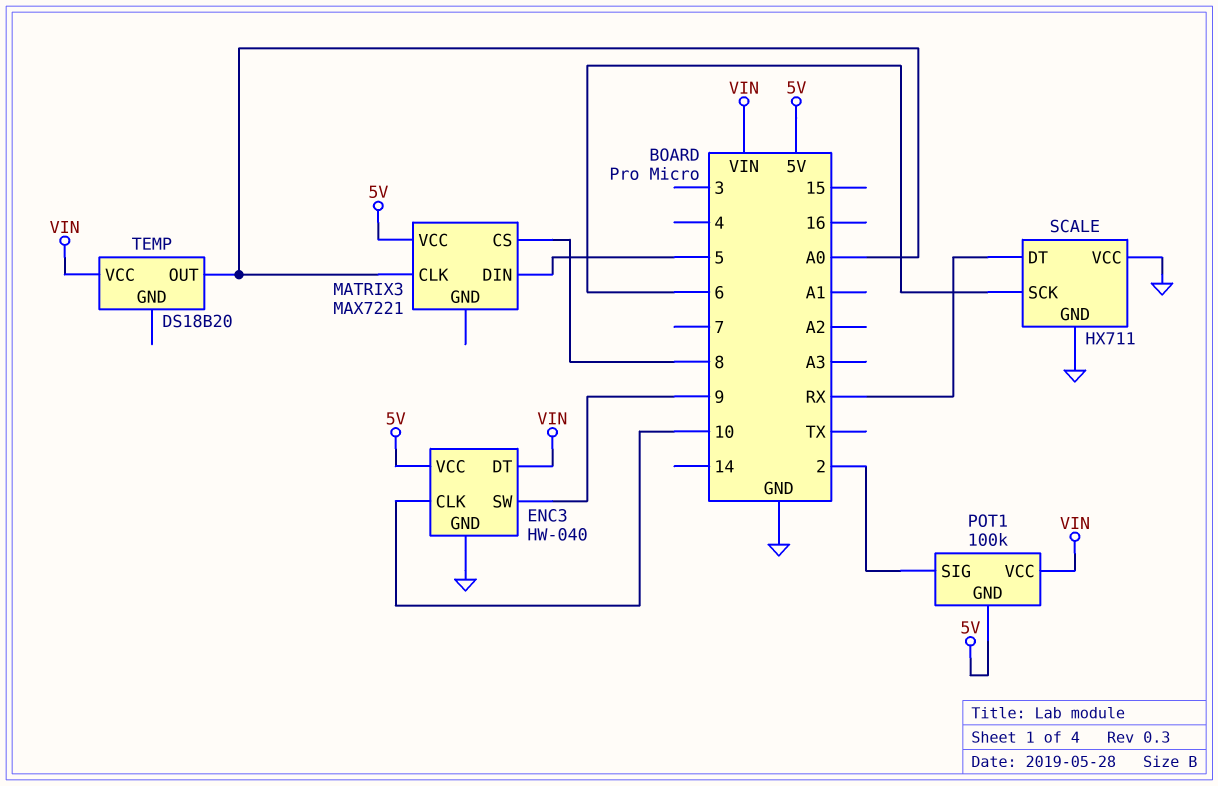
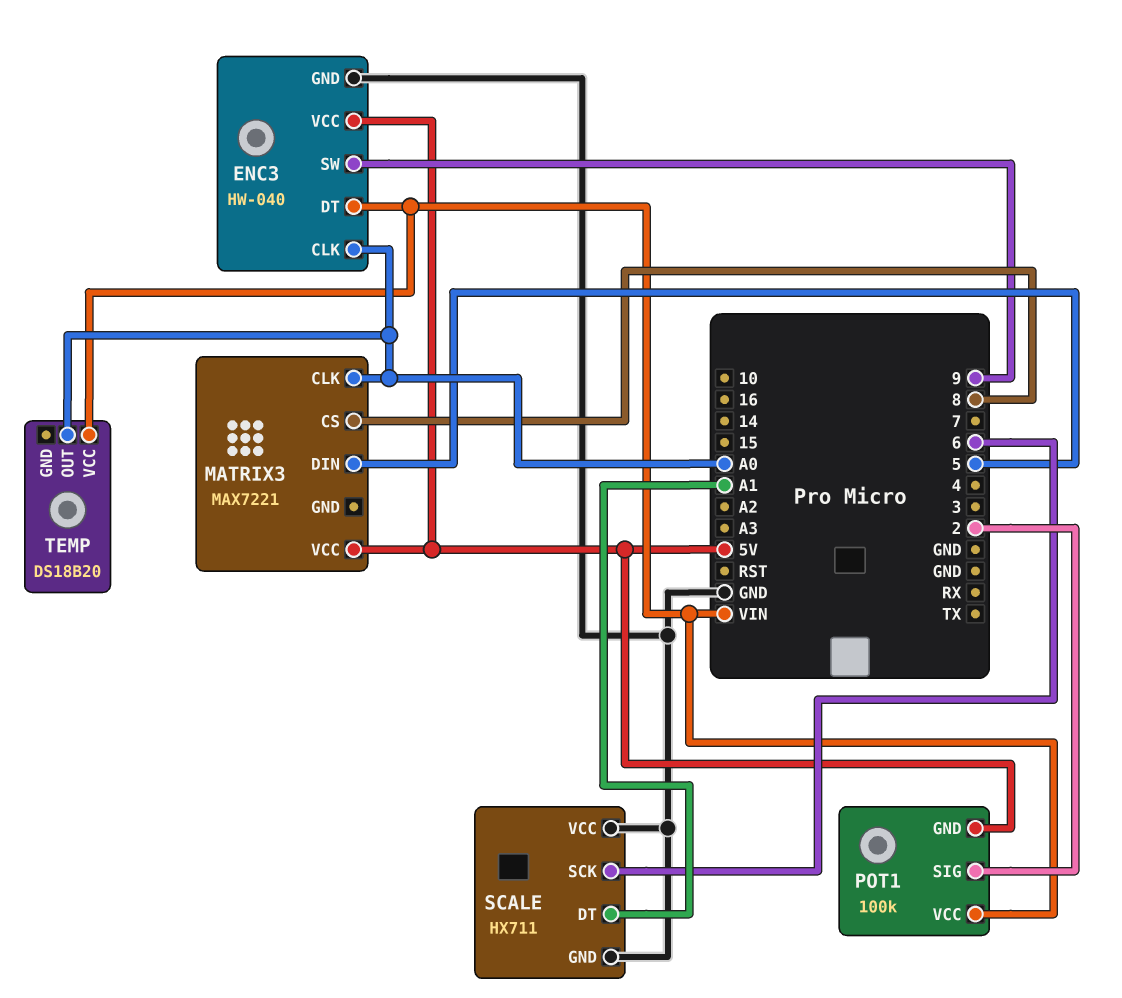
ENC3 pin CLK: 10 -> A0
SCALE pin DT: RX -> A1

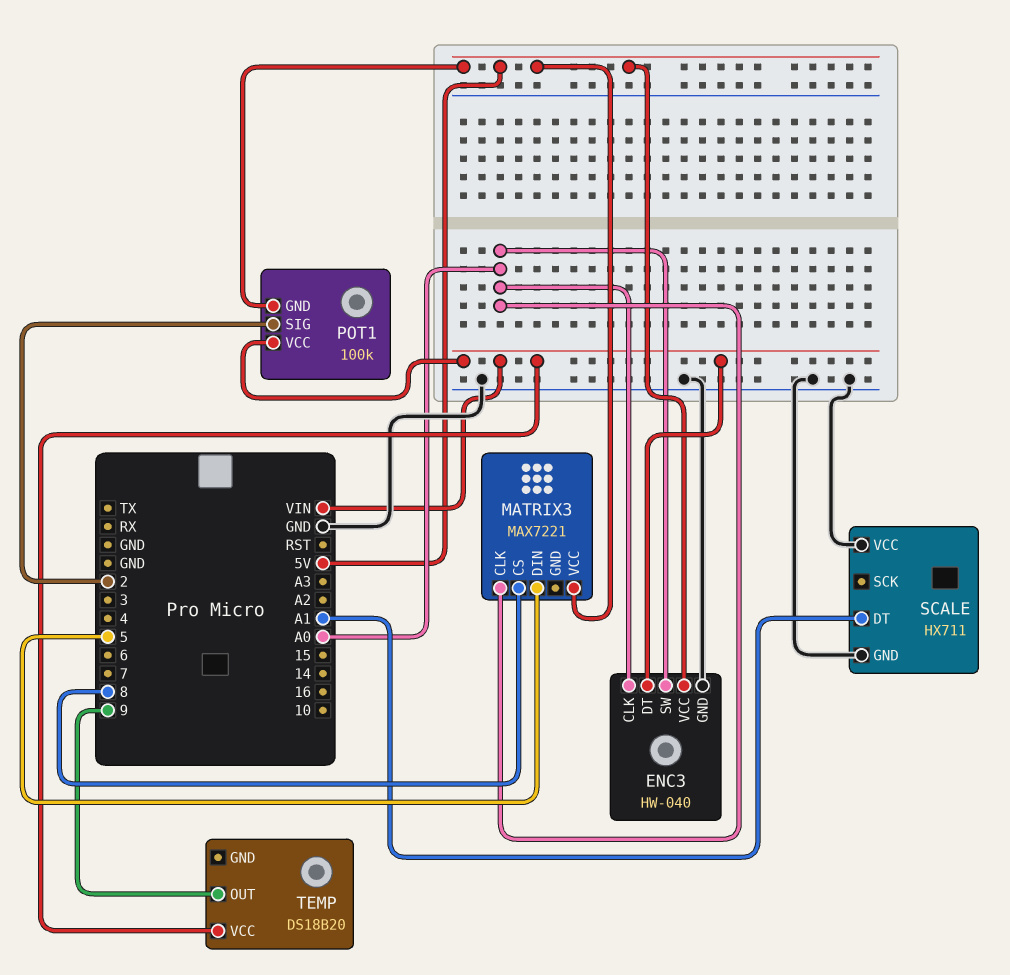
ENC3 pin SW: 9 -> A0
SCALE pin SCK: 6 -> none
TEMP pin OUT: A0 -> 9

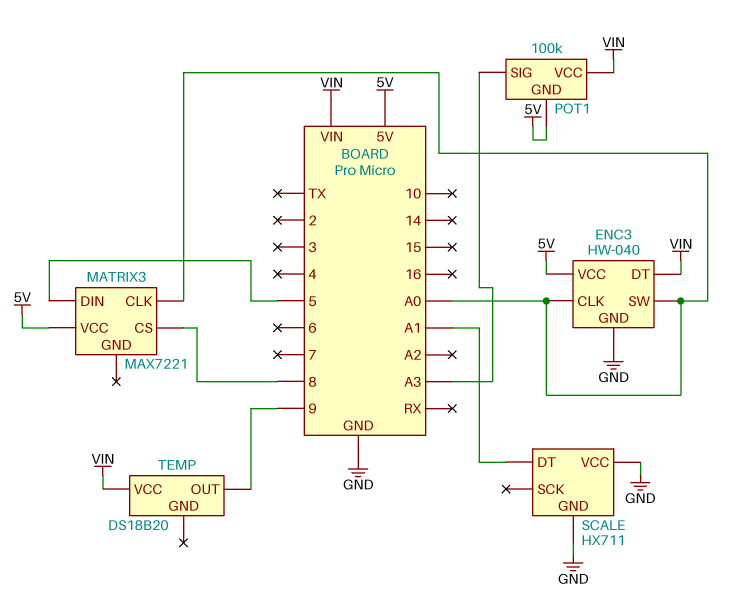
POT1 pin SIG: 2 -> A3

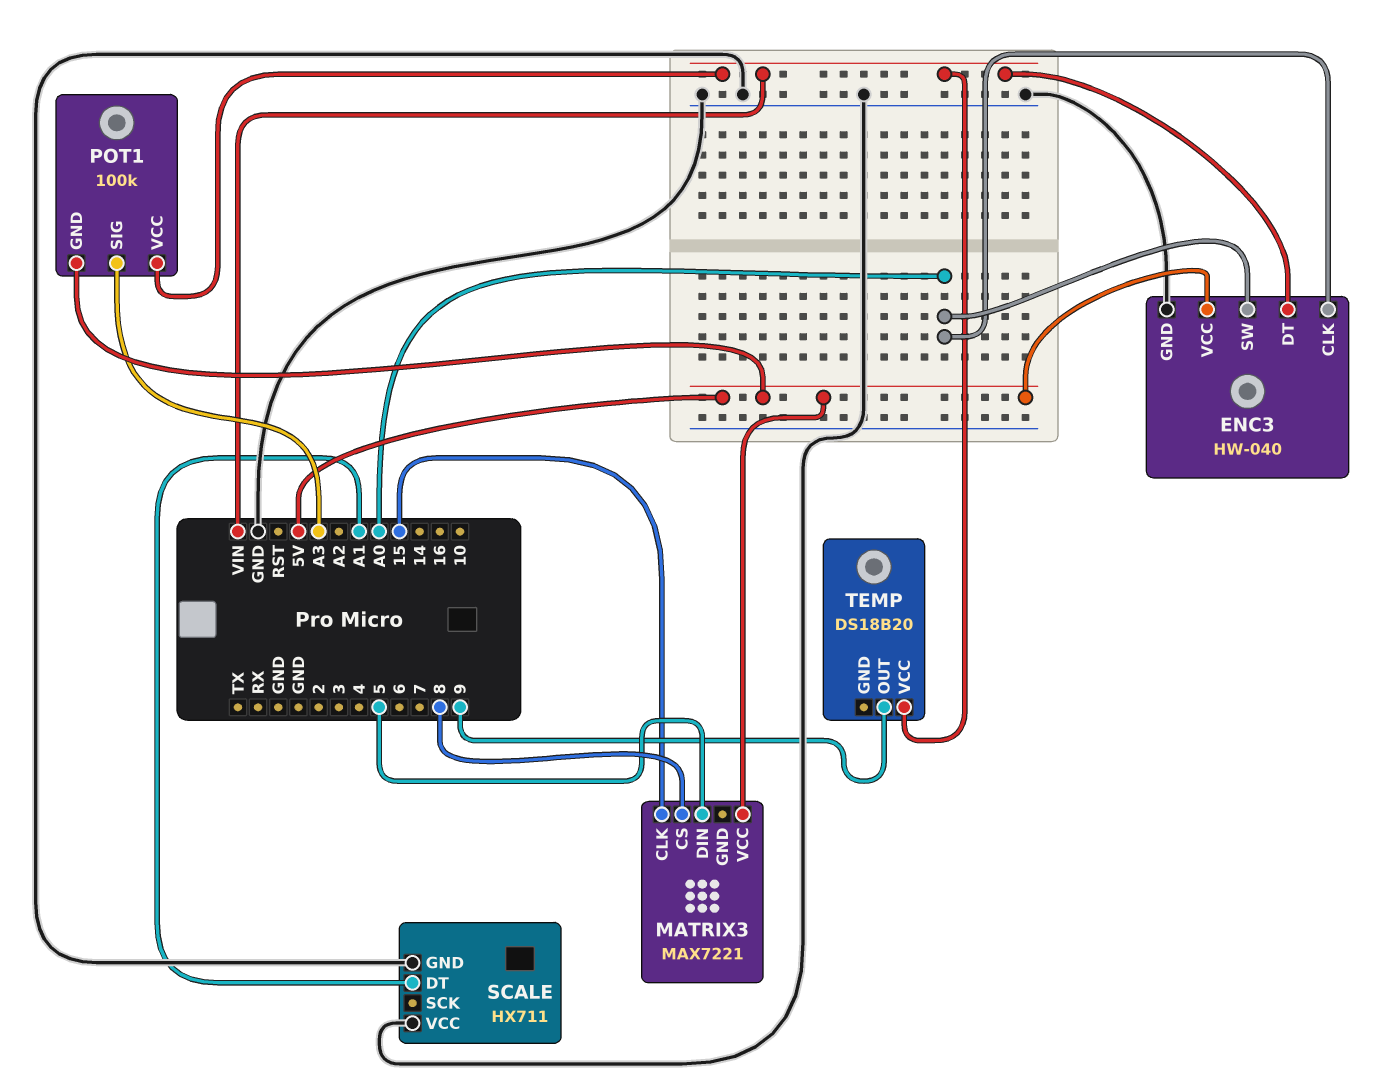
MATRIX3 pin CLK: A0 -> 15

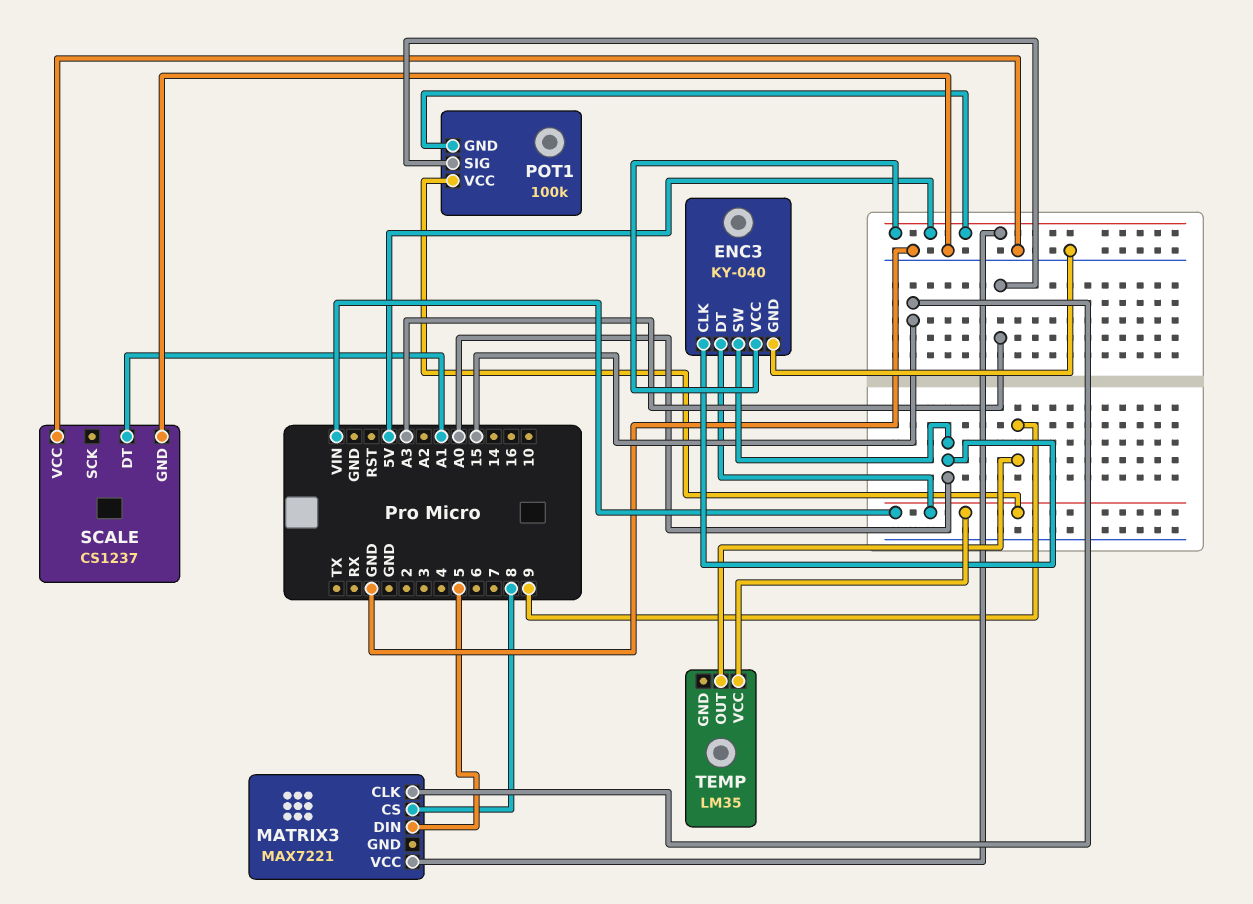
ENC3: HW-040 -> KY-040
SCALE: HX711 -> CS1237
TEMP: DS18B20 -> LM35

